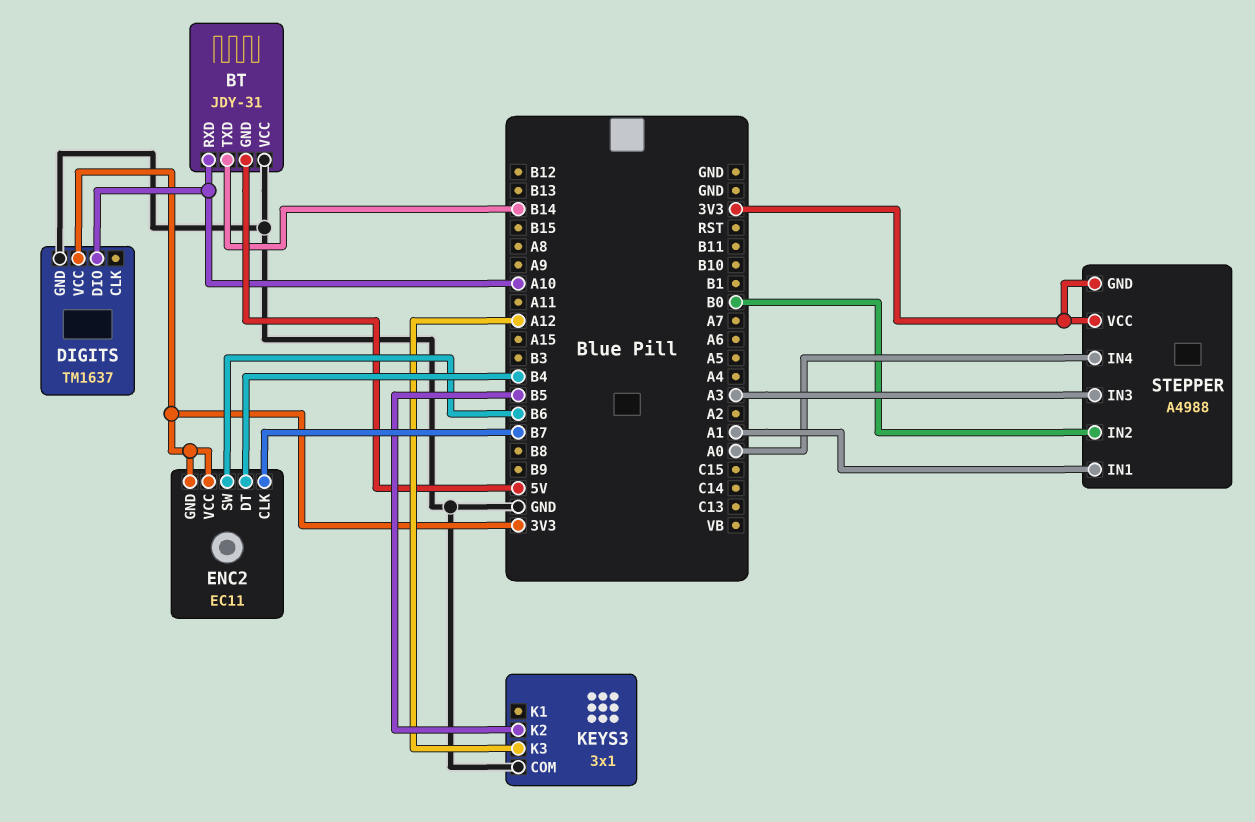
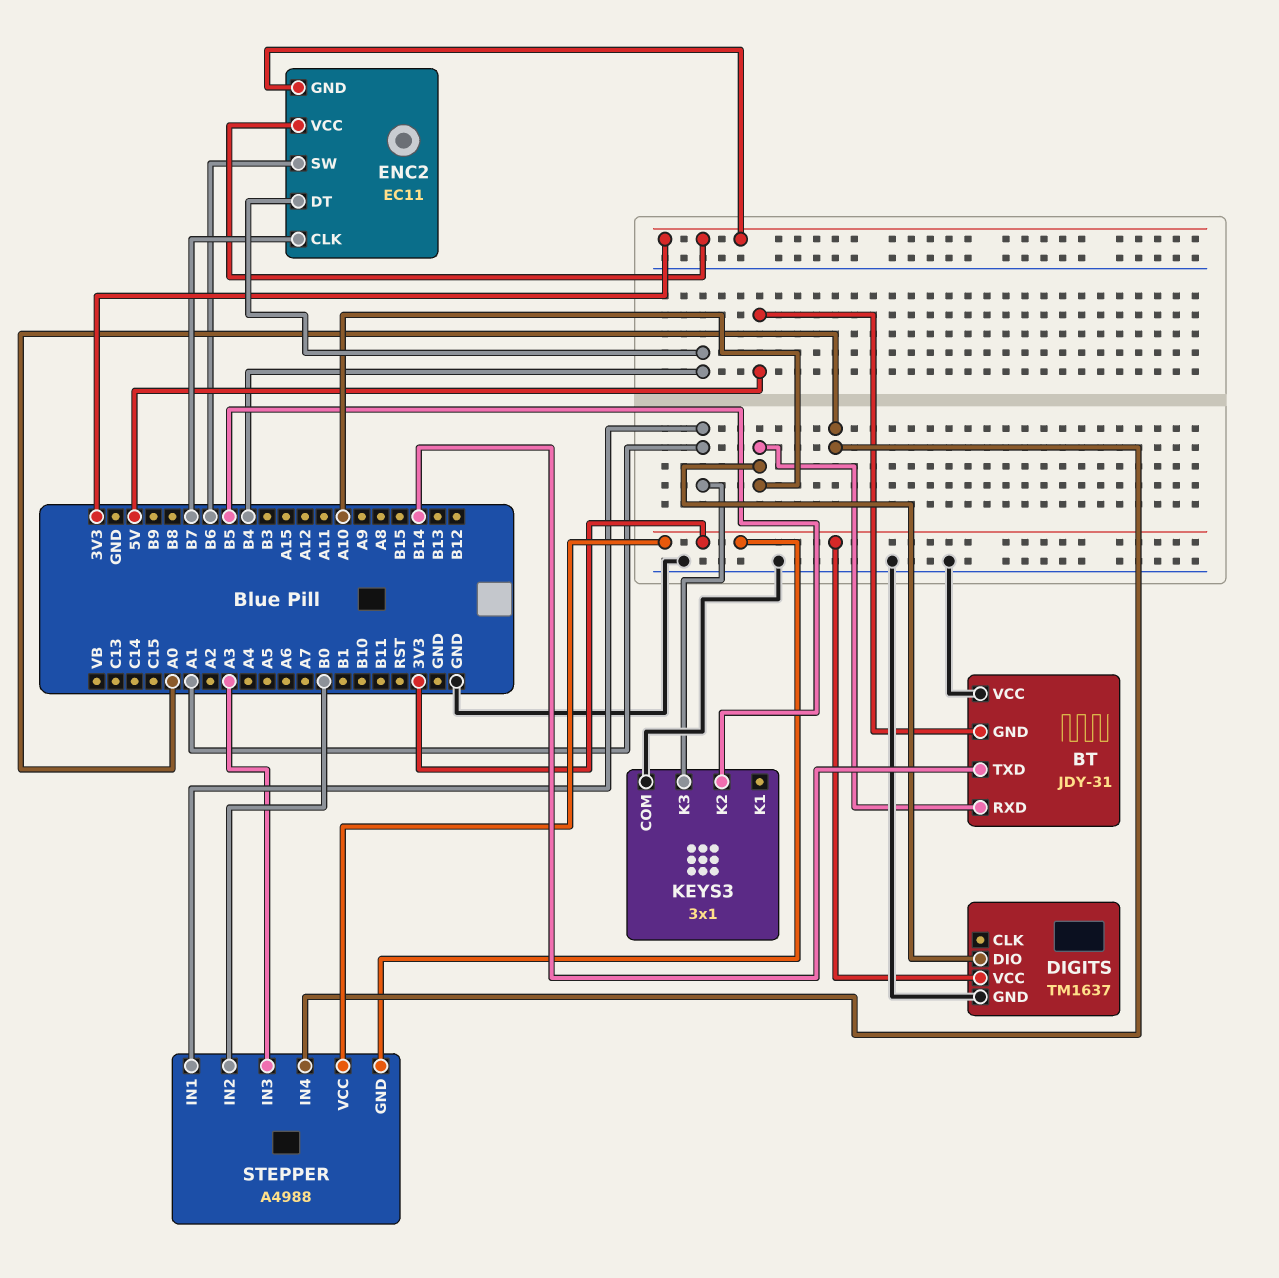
KEYS3 pin K3: A12 -> A1

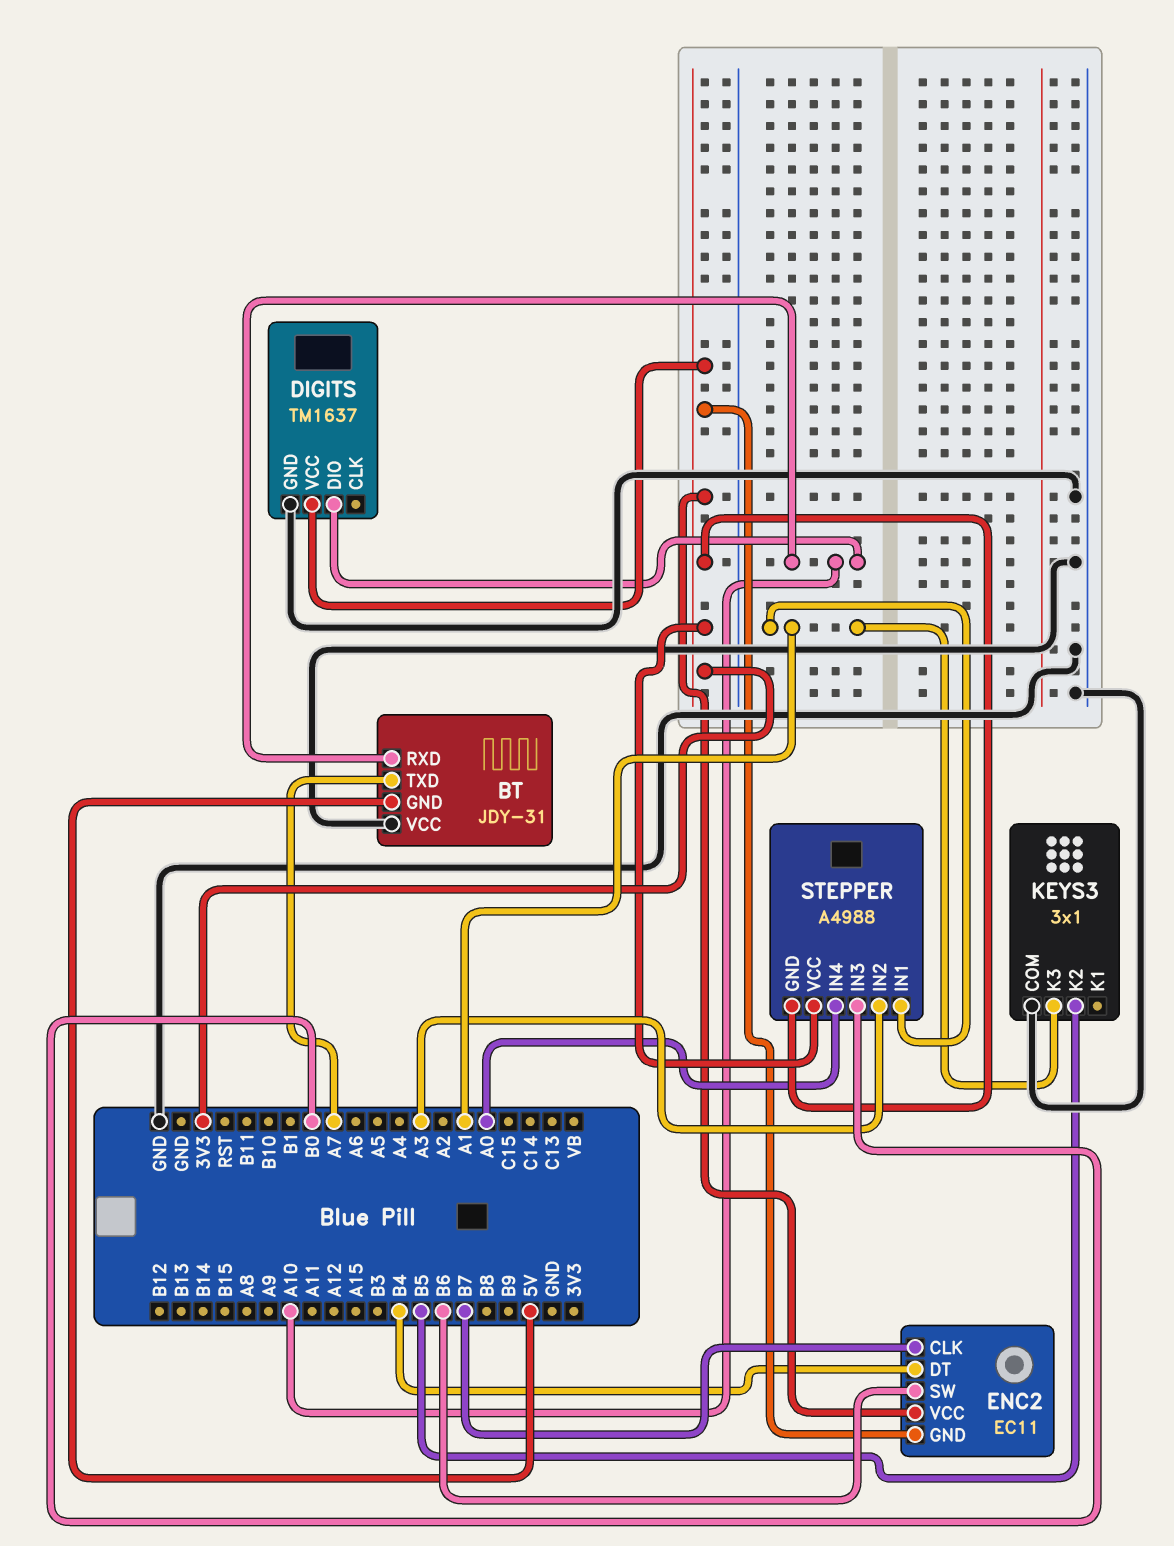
BT pin TXD: B14 -> A7
STEPPER pin IN2: B0 -> A3
STEPPER pin IN3: A3 -> B0

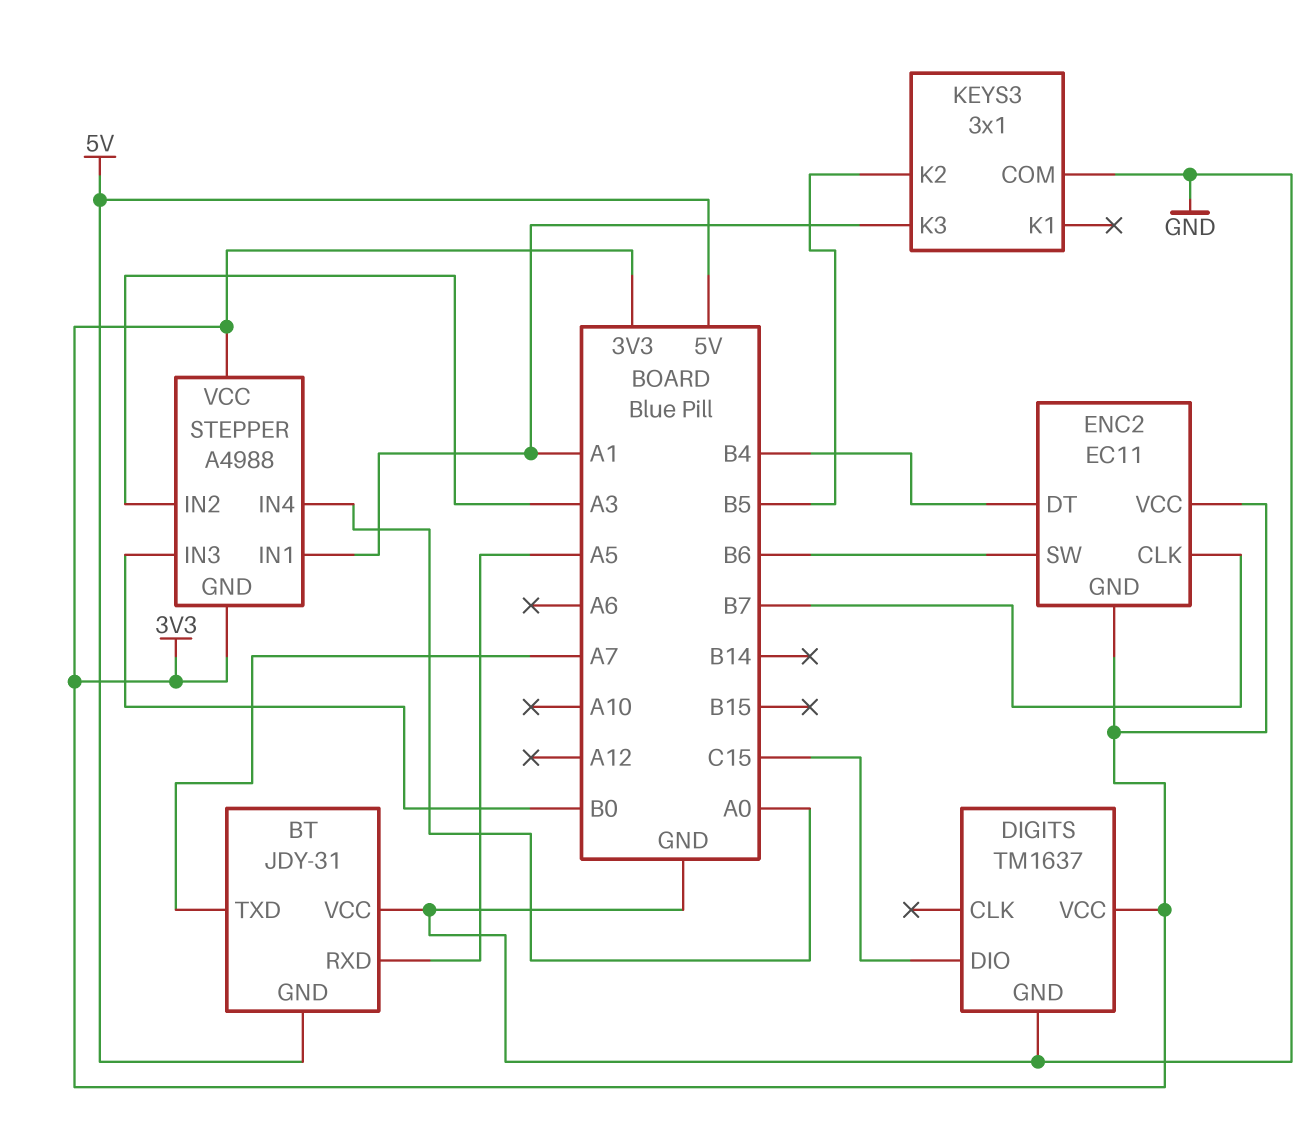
BT pin RXD: A10 -> A5
DIGITS pin DIO: A10 -> C15

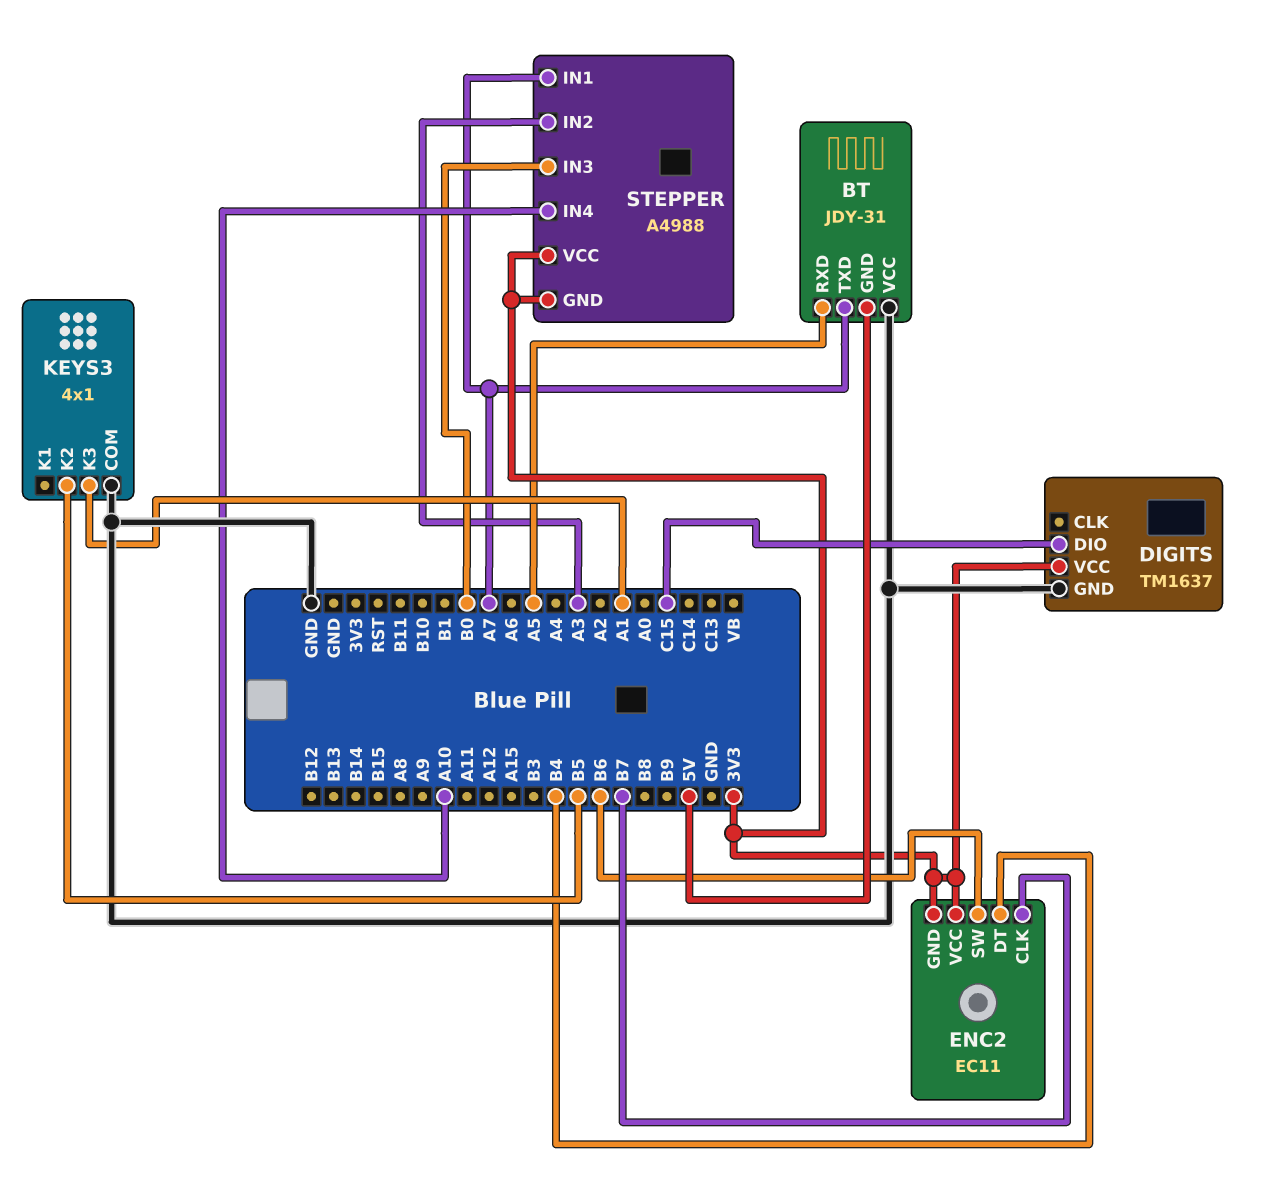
KEYS3: 3x1 -> 4x1
STEPPER pin IN1: A1 -> A7
STEPPER pin IN4: A0 -> A10

